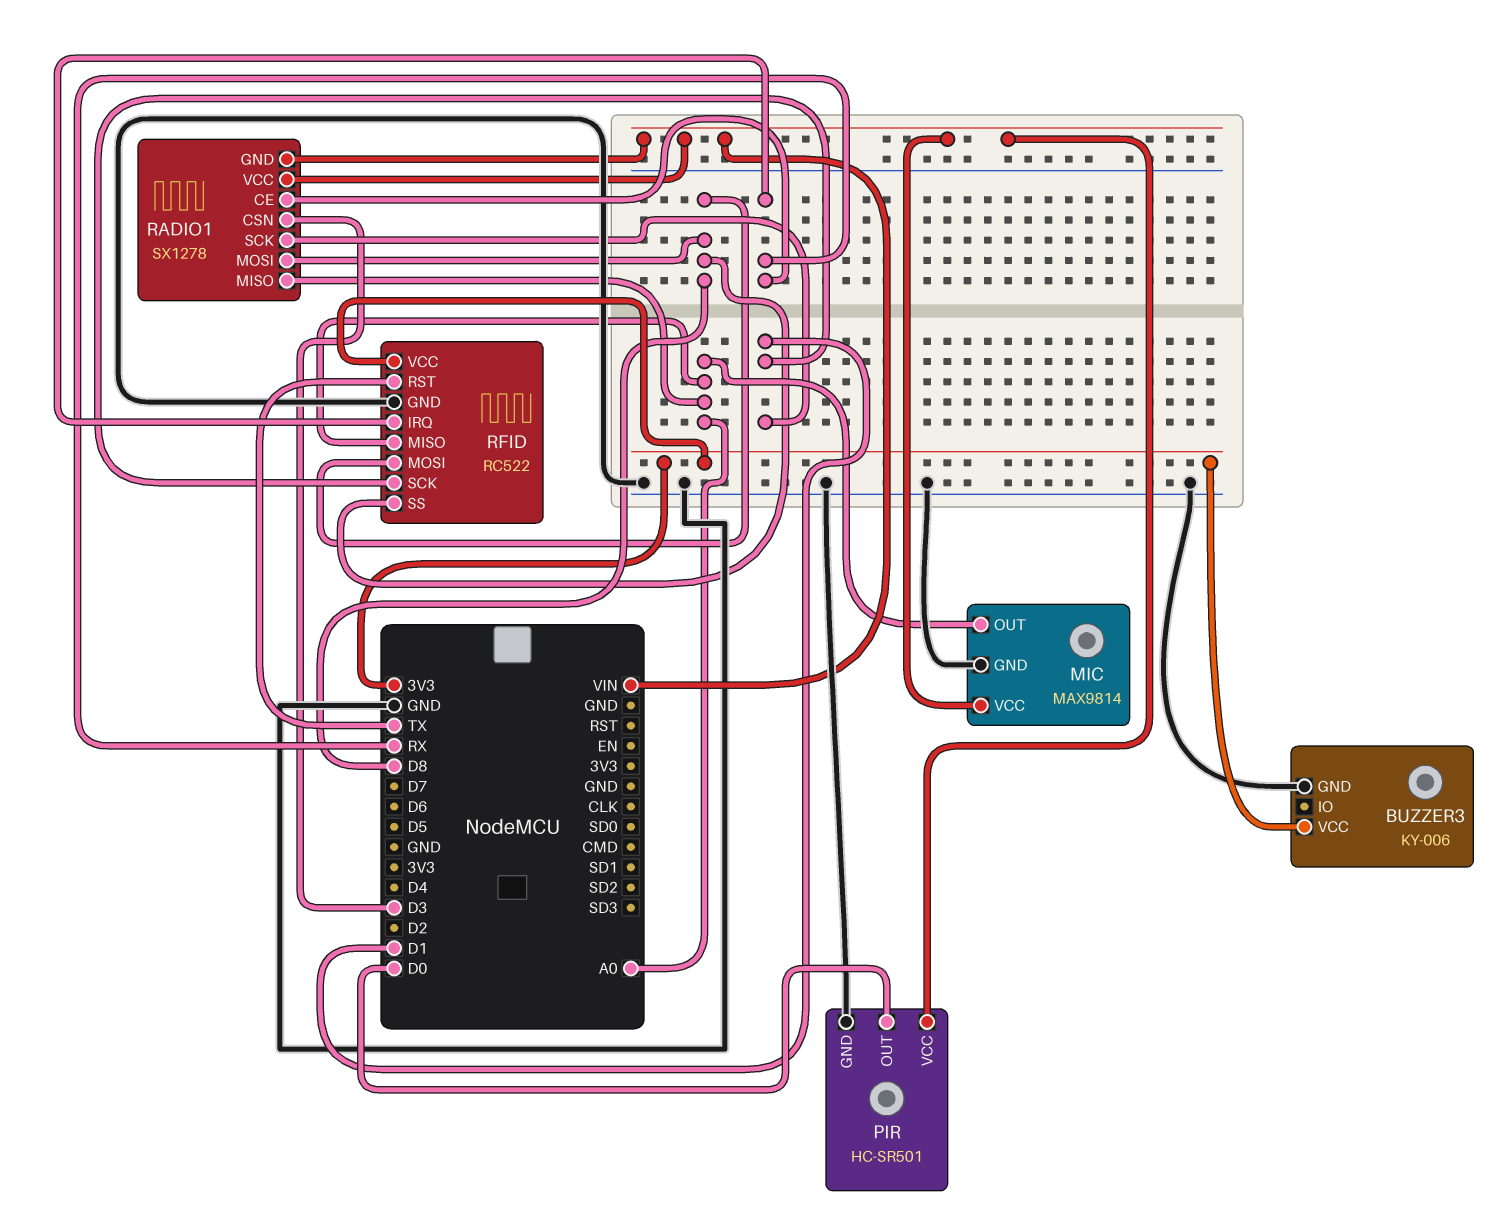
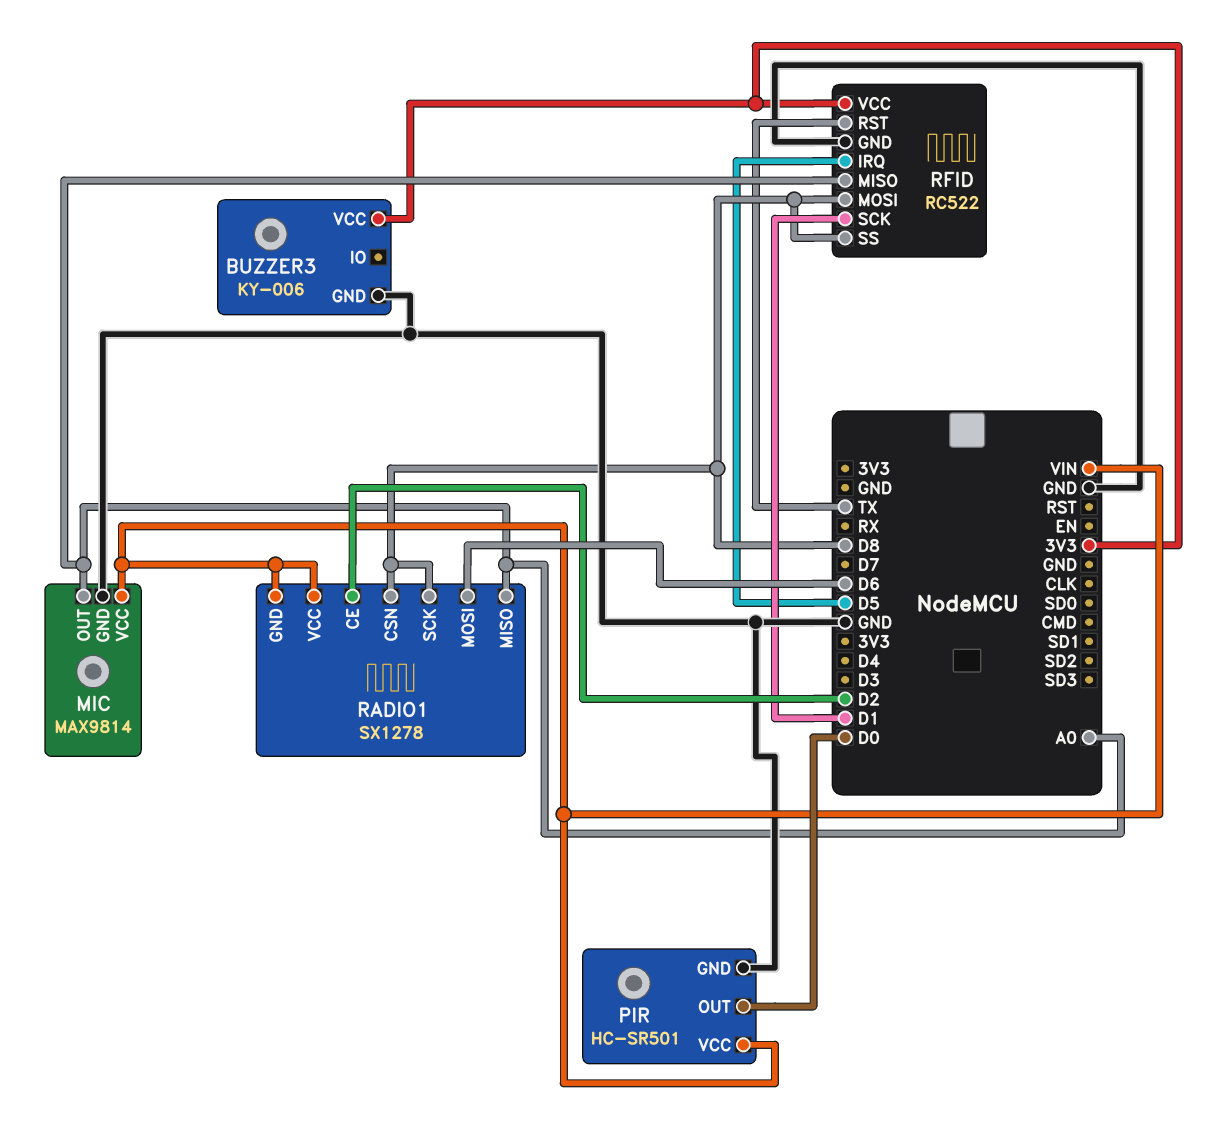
RADIO1 pin CE: RX -> D2
RADIO1 pin CSN: D3 -> D8
RADIO1 pin MOSI: D8 -> D6
RADIO1 pin SCK: D1 -> D8
RFID pin IRQ: RX -> D5

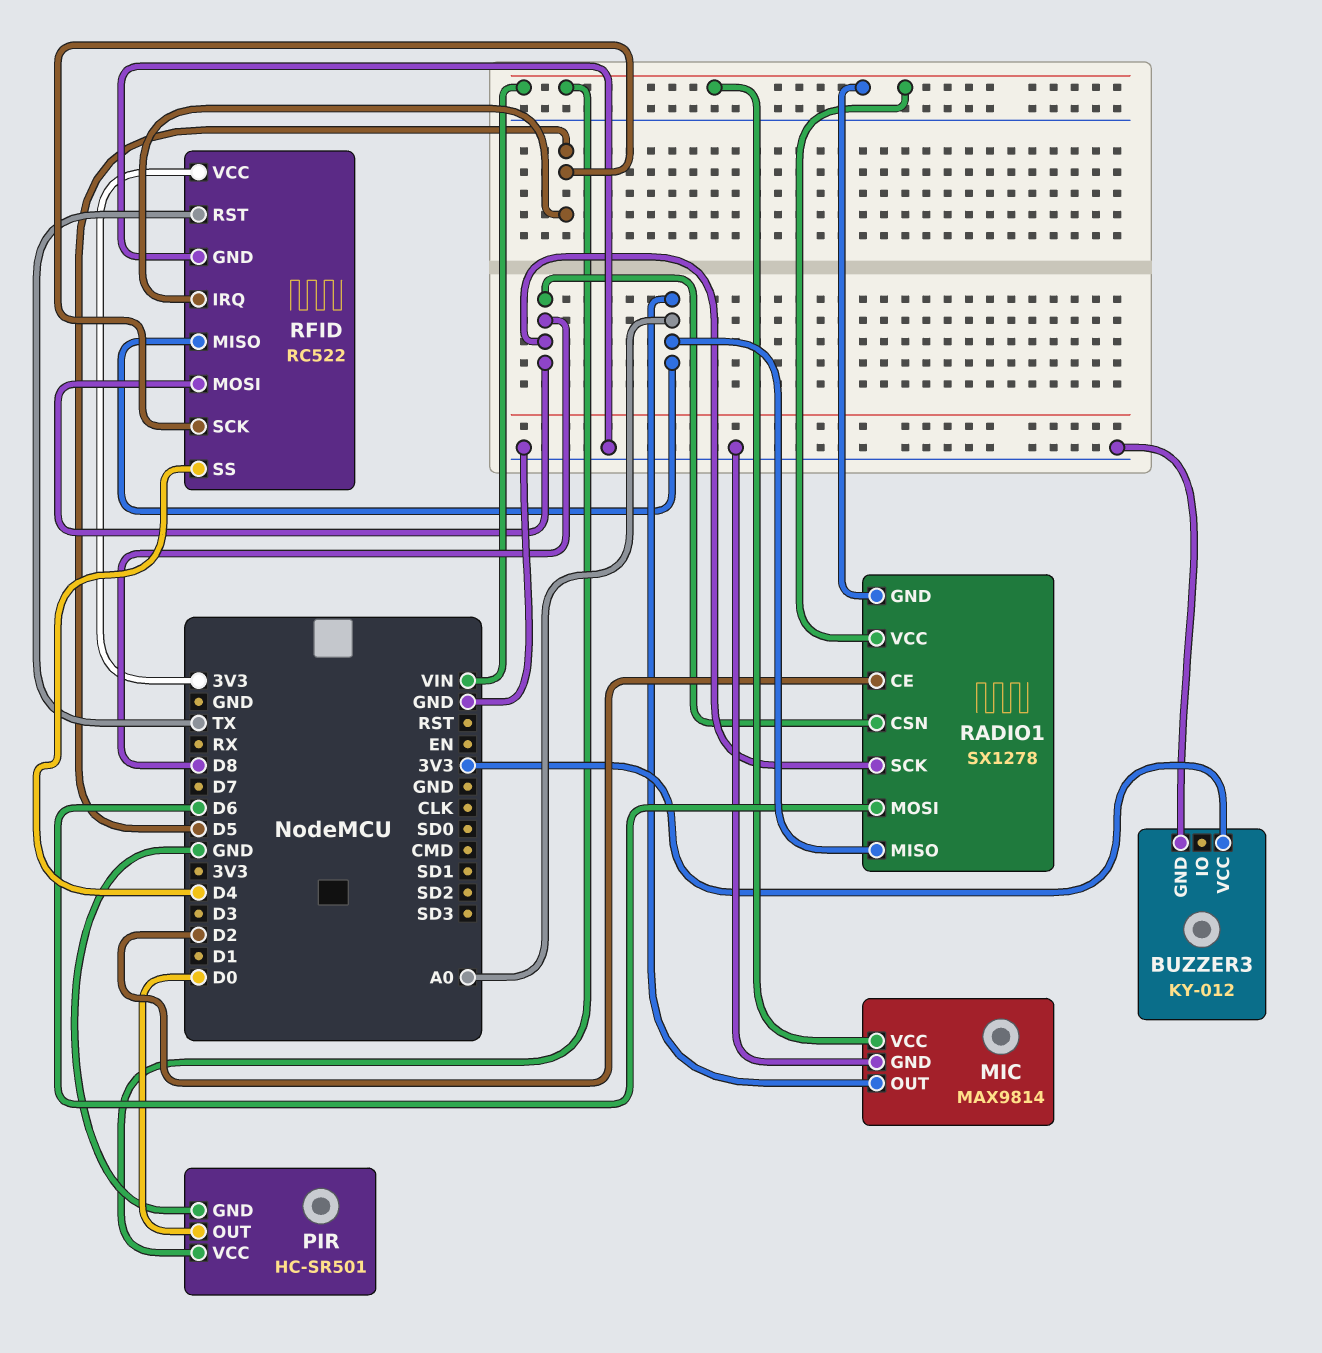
BUZZER3: KY-006 -> KY-012
RFID pin SCK: D1 -> D5
RFID pin SS: D8 -> D4

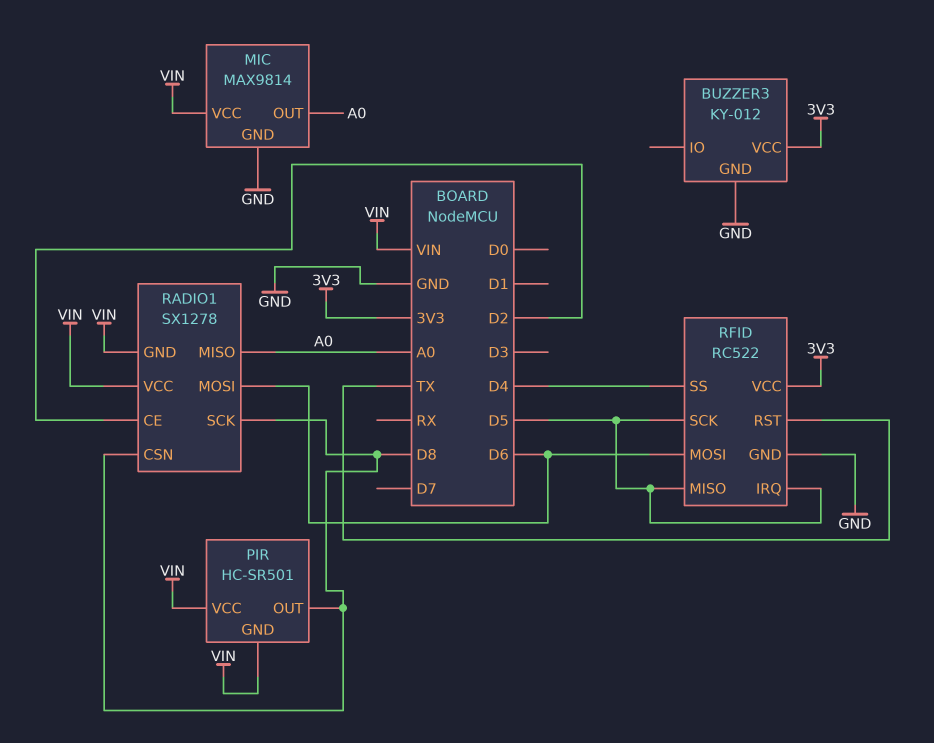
PIR pin GND: GND -> VIN
PIR pin OUT: D0 -> D8
RFID pin MISO: A0 -> D5
RFID pin MOSI: D8 -> D6

